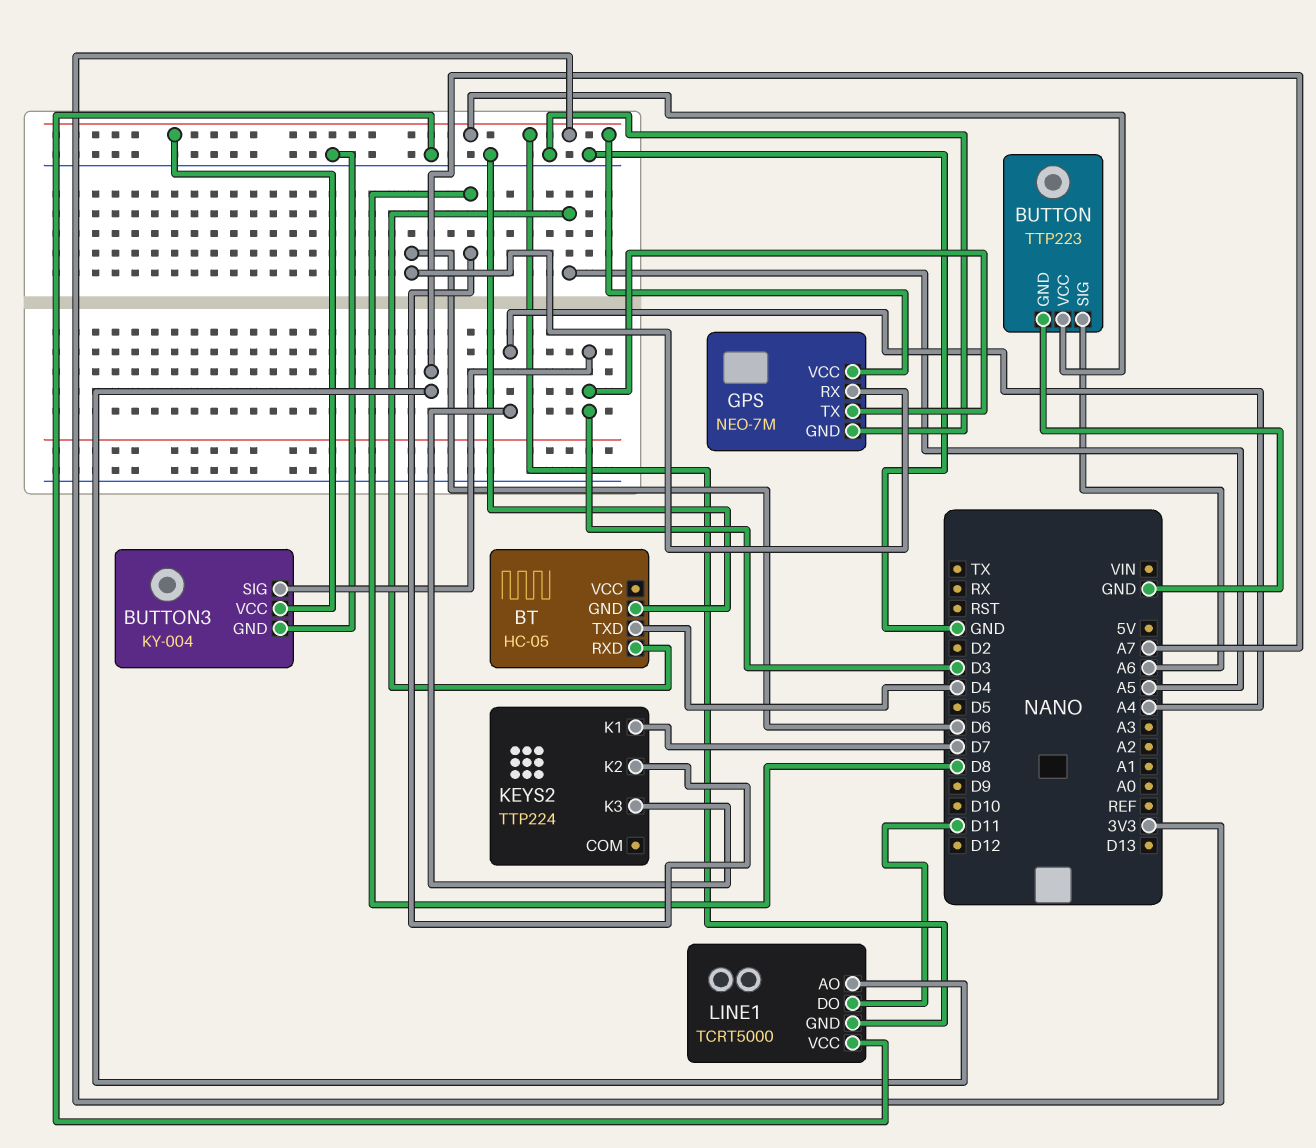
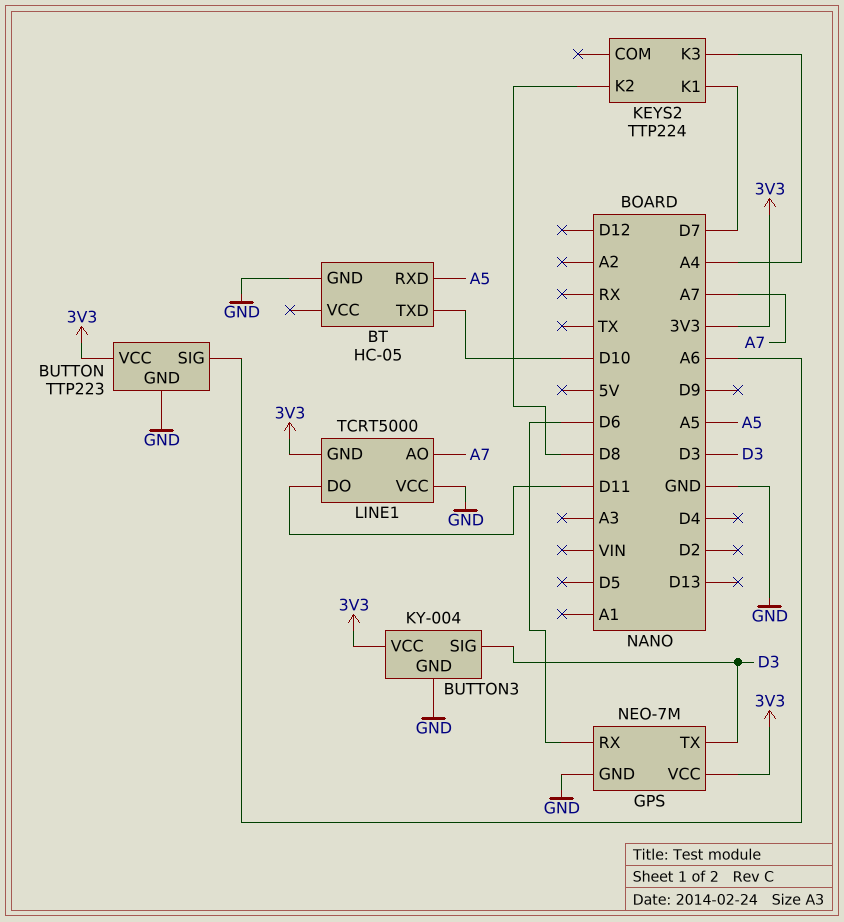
BT pin TXD: D4 -> D10

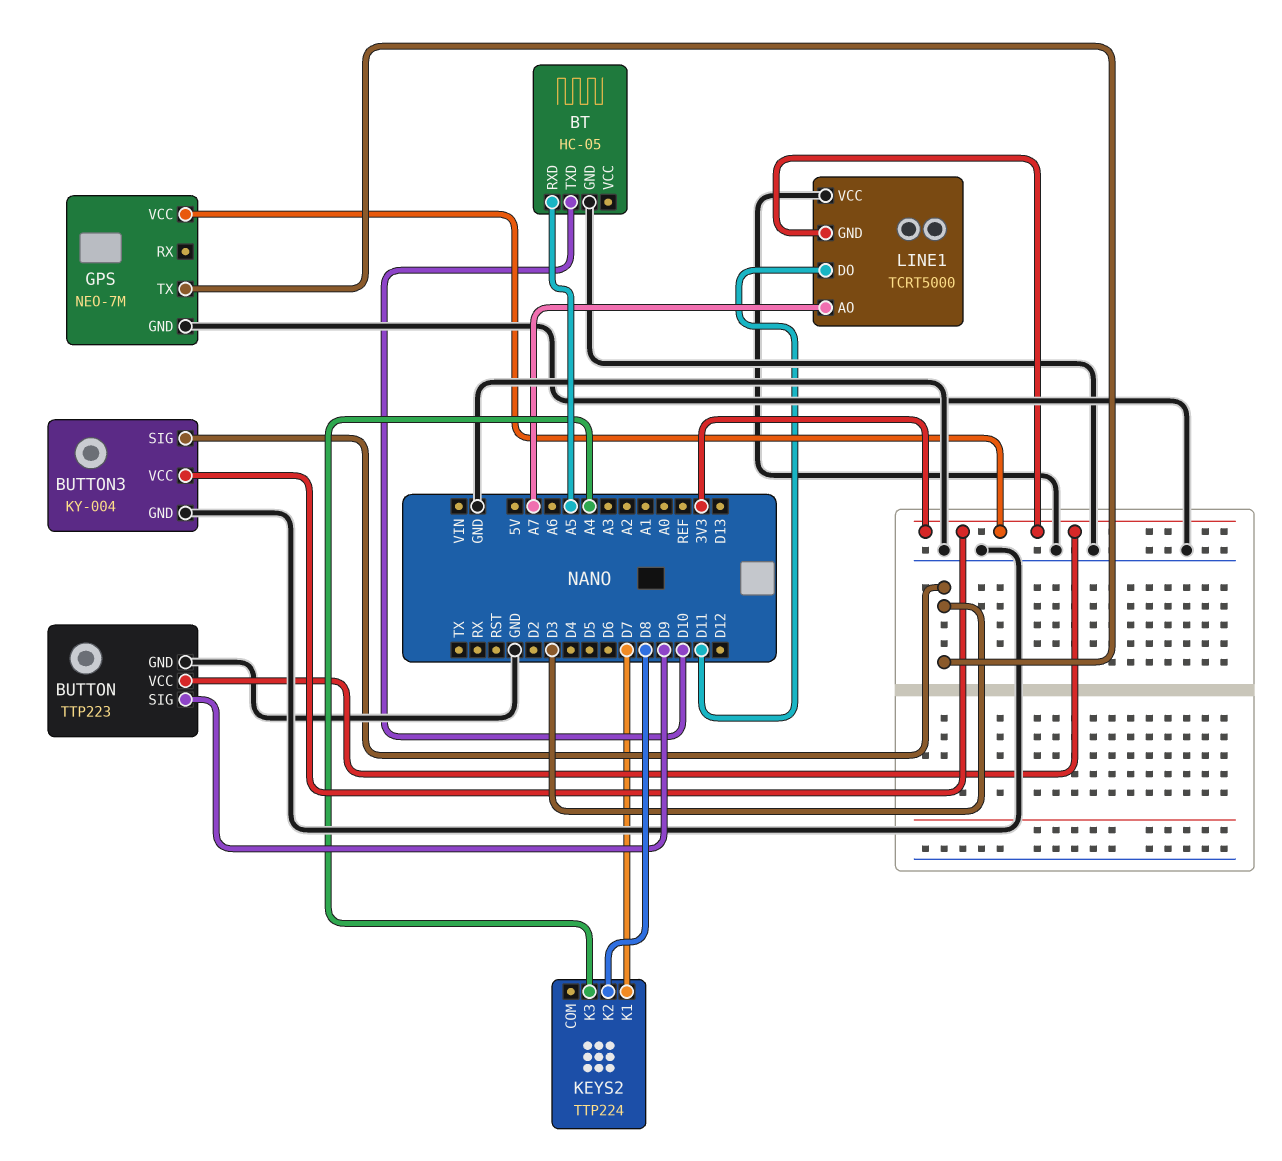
BUTTON pin SIG: A6 -> D9
GPS pin RX: D6 -> none

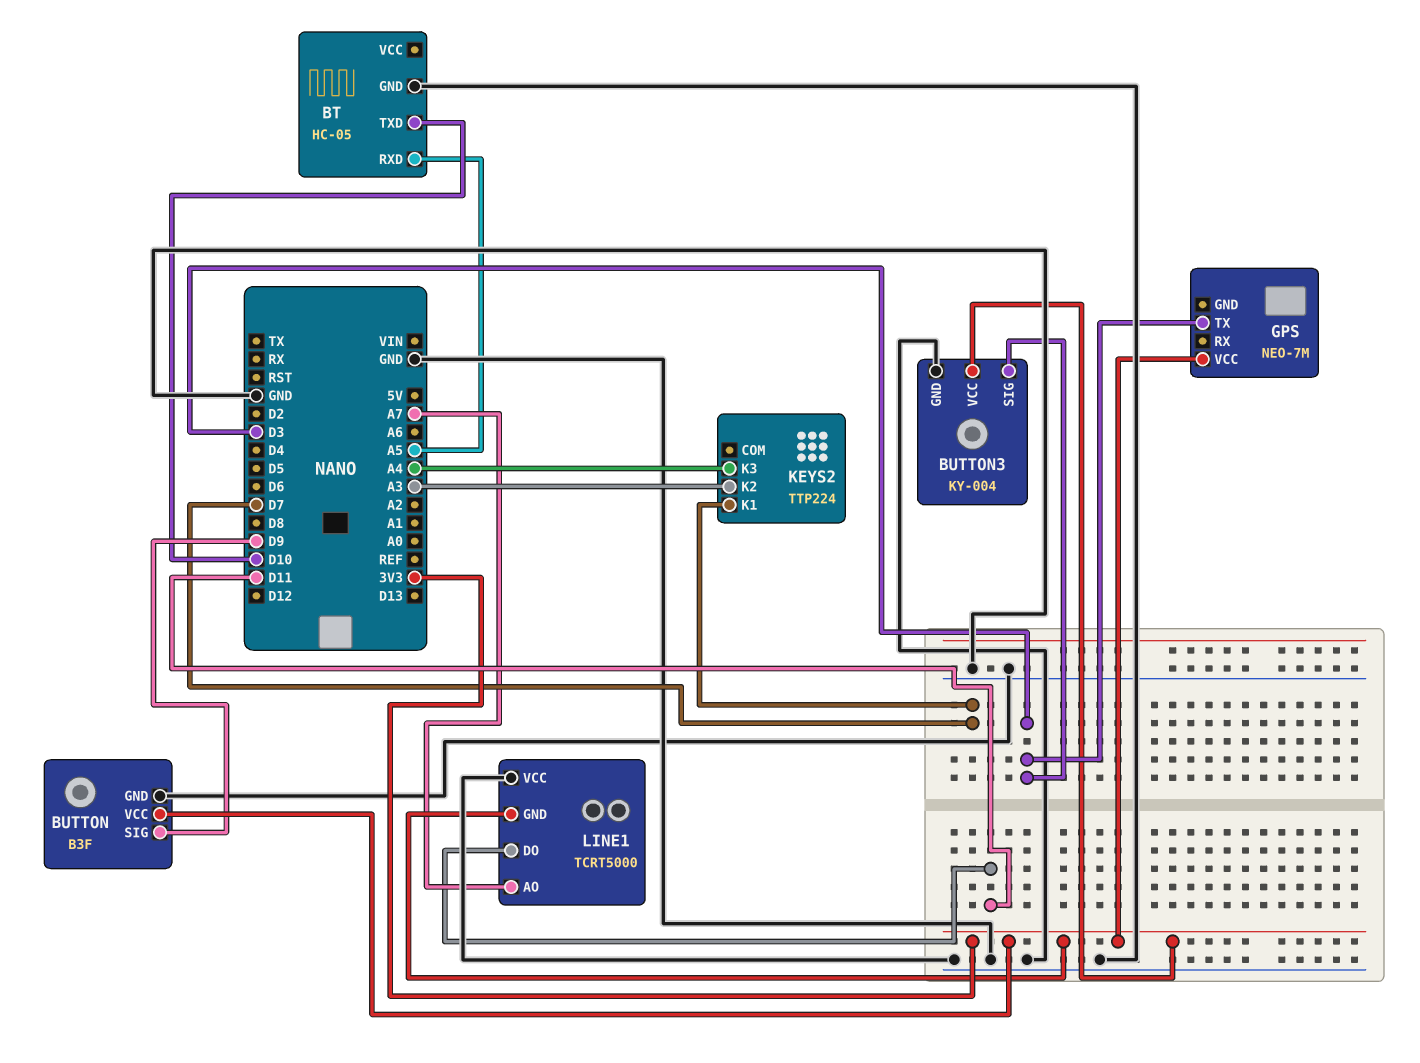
BUTTON: TTP223 -> B3F
GPS pin GND: GND -> none
KEYS2 pin K2: D8 -> A3

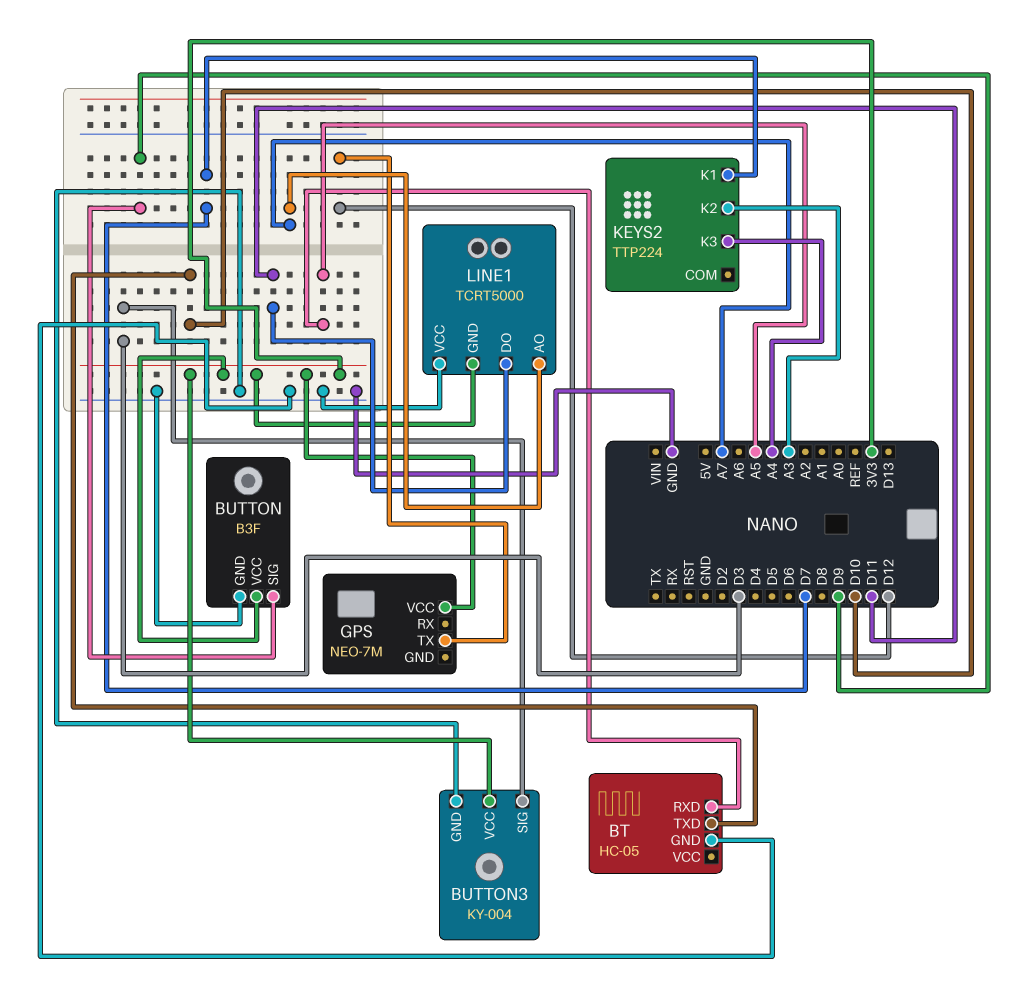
GPS pin TX: D3 -> D12

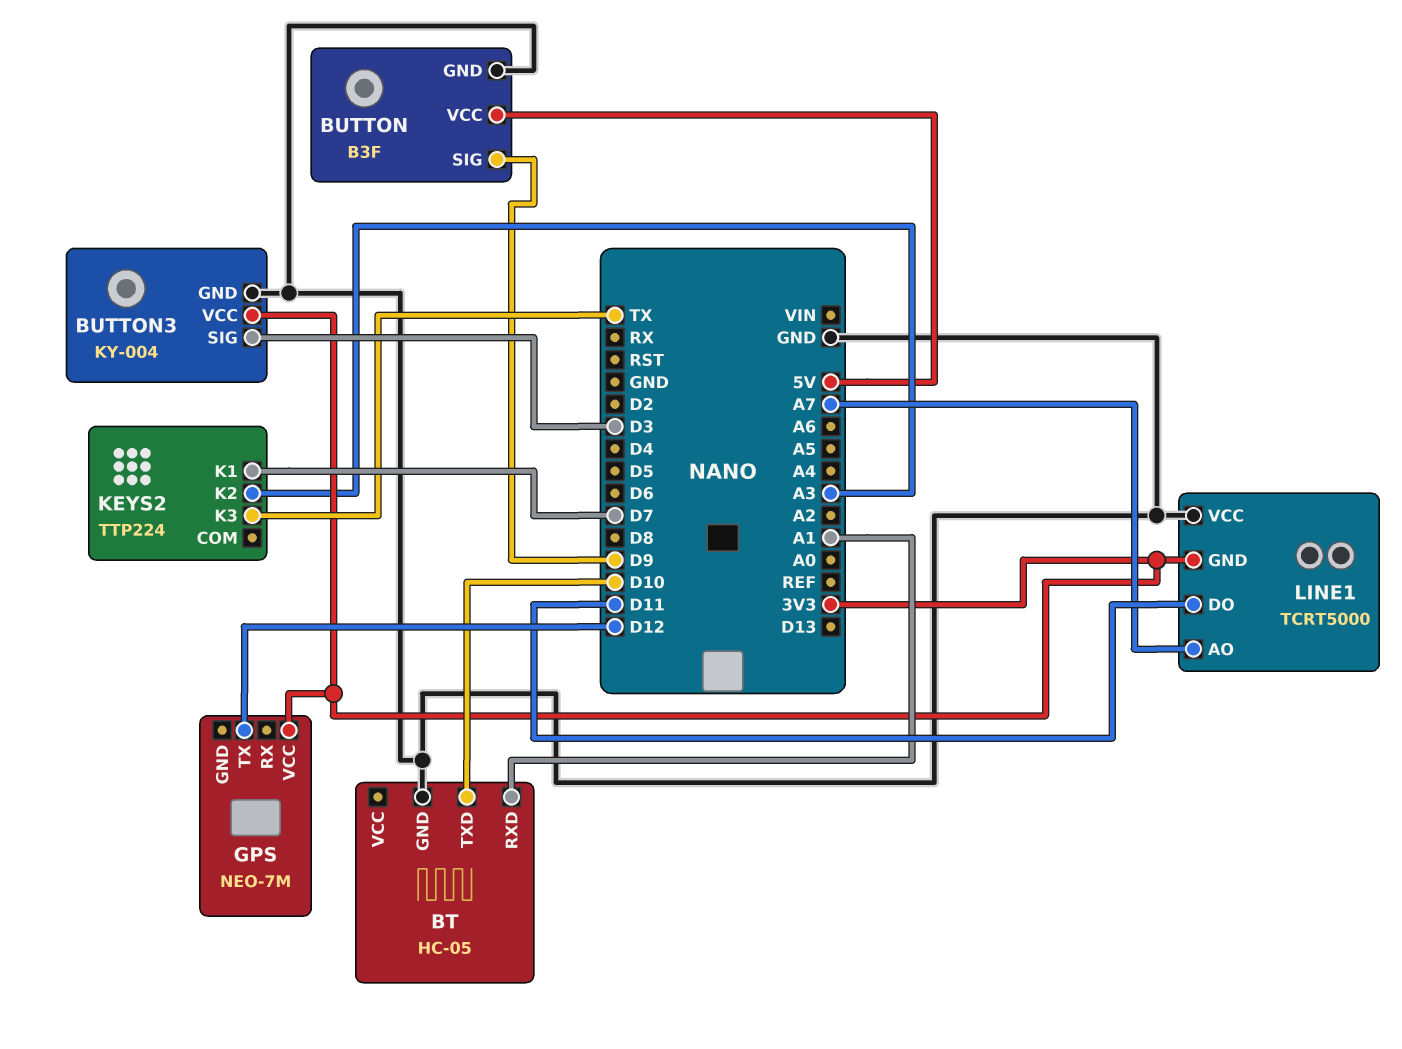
BT pin RXD: A5 -> A1
BUTTON pin VCC: 3V3 -> 5V
KEYS2 pin K3: A4 -> TX

